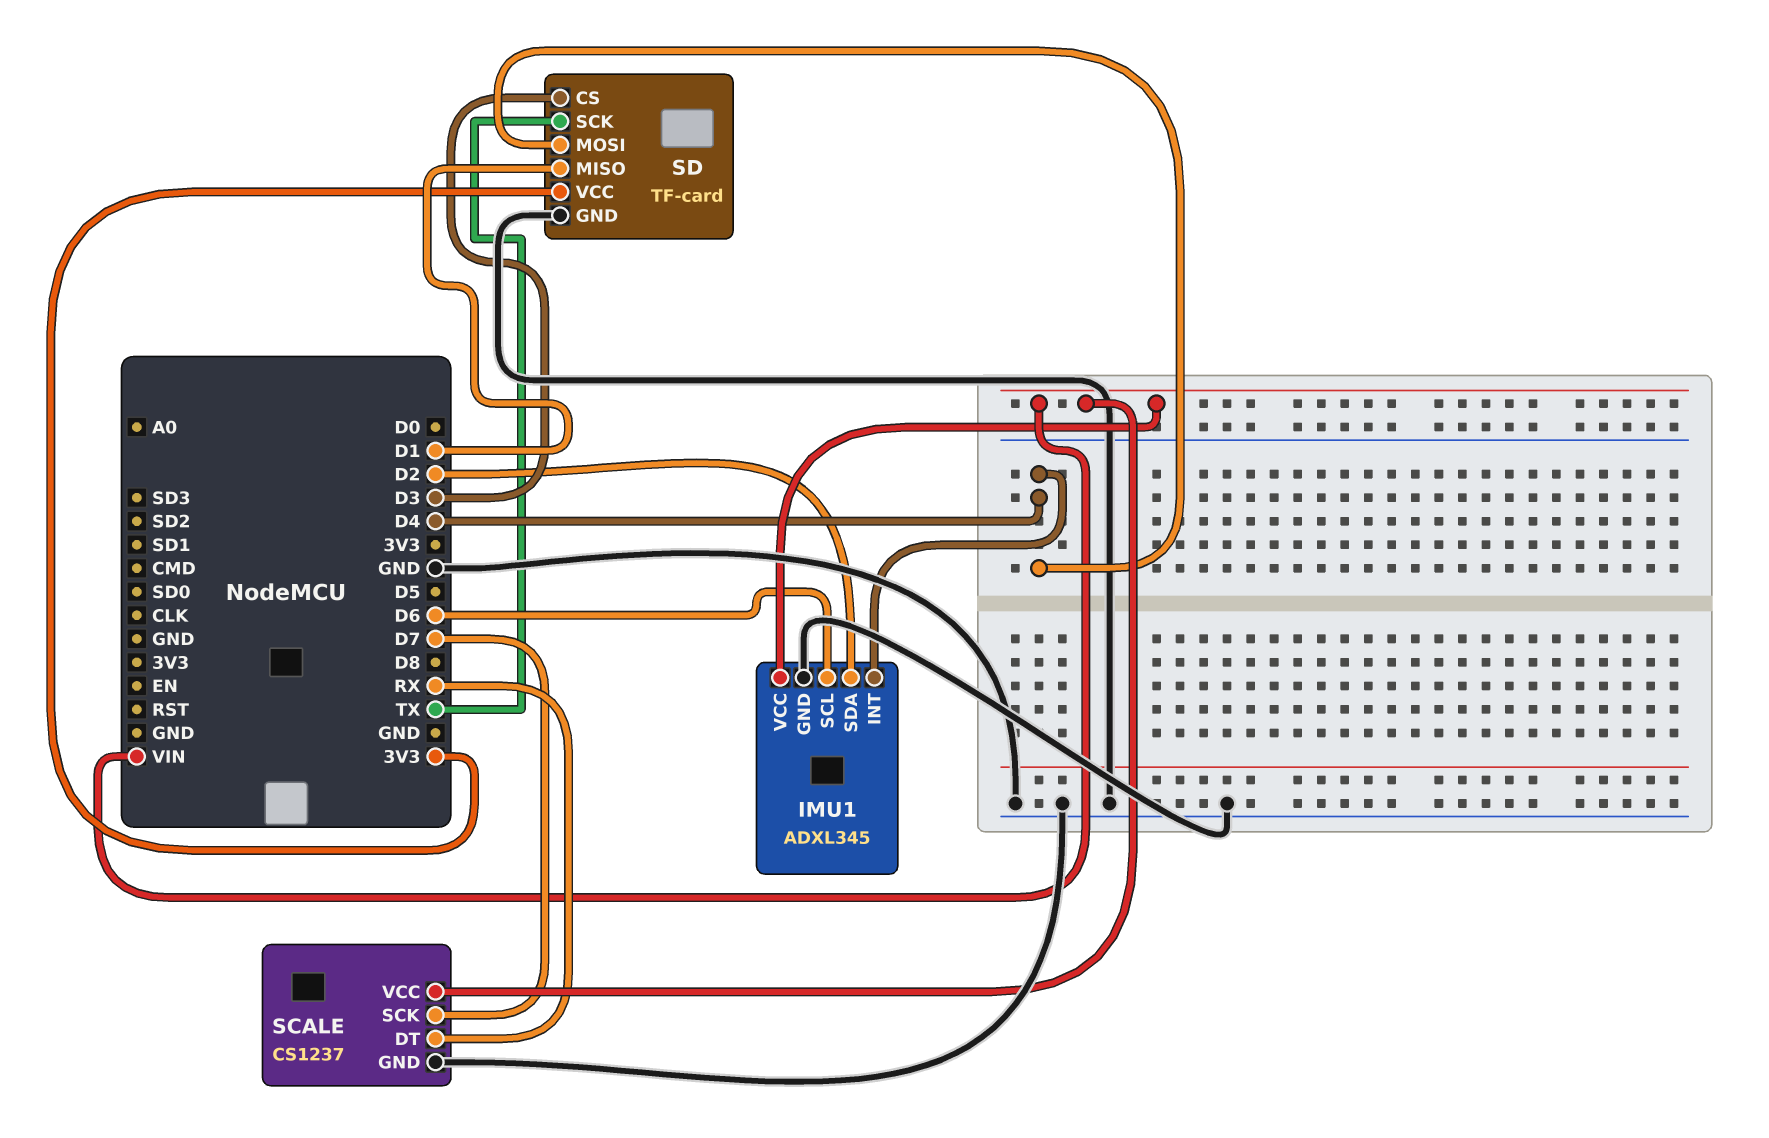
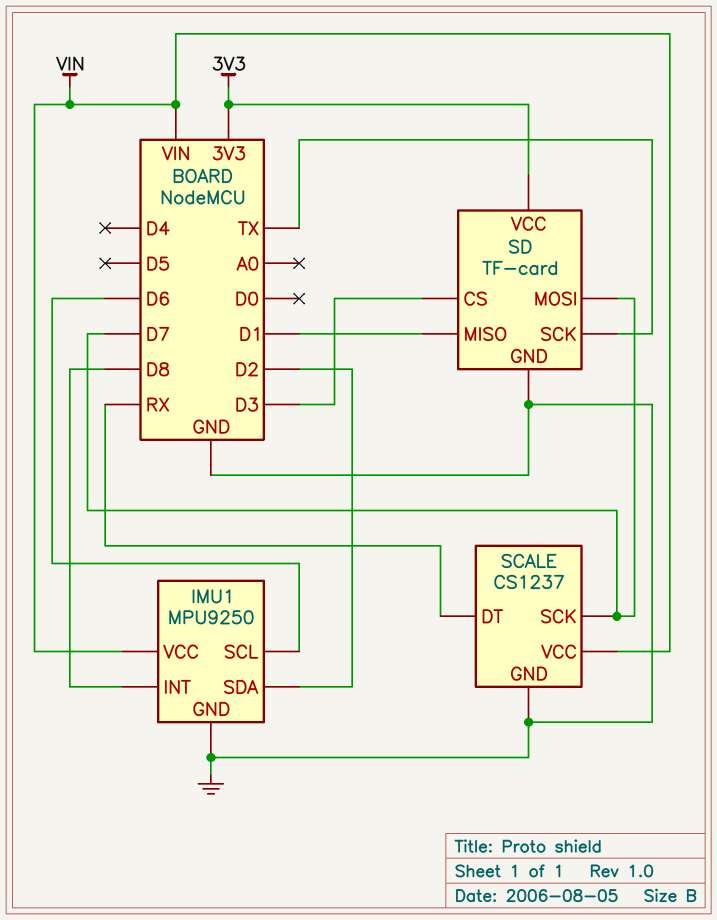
IMU1: ADXL345 -> MPU9250
IMU1 pin INT: D4 -> D8
SD pin MOSI: D4 -> D7

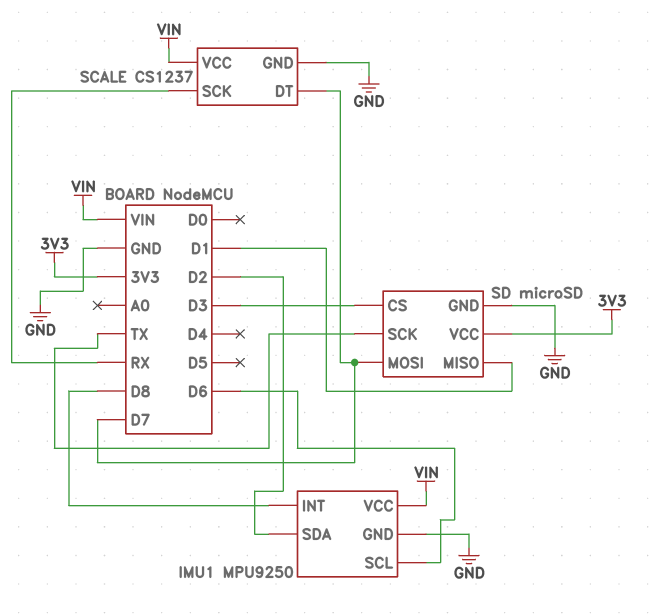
SCALE pin DT: RX -> D7
SCALE pin SCK: D7 -> RX
SD: TF-card -> microSD

